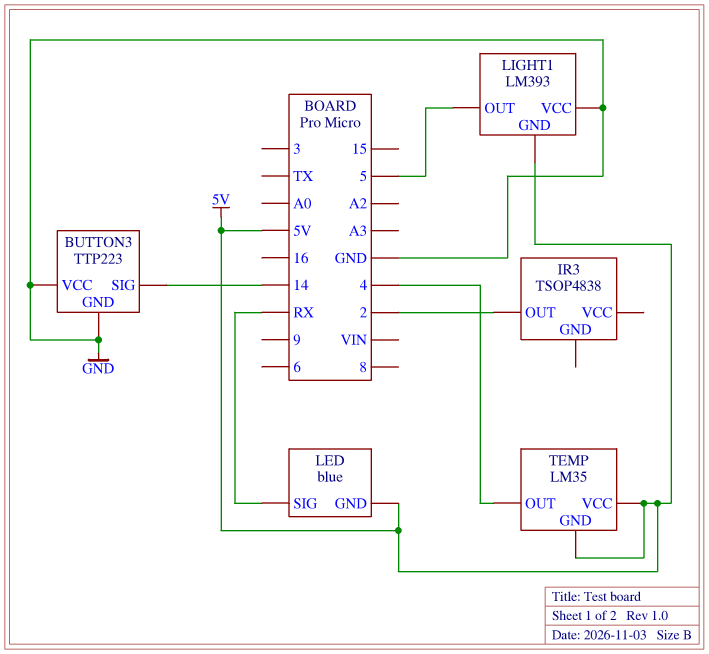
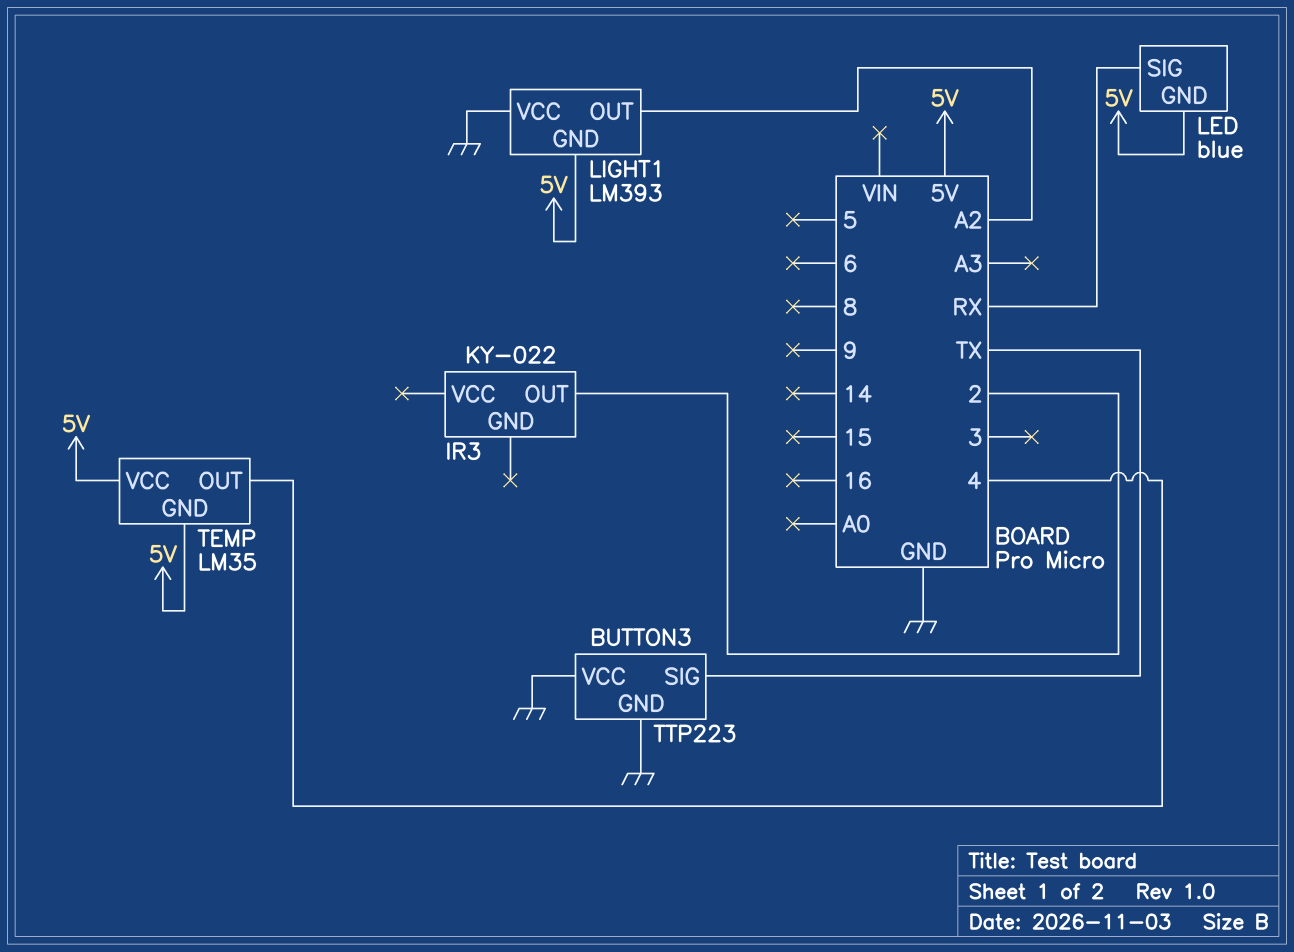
BUTTON3 pin SIG: 14 -> TX
IR3: TSOP4838 -> KY-022
LIGHT1 pin OUT: 5 -> A2

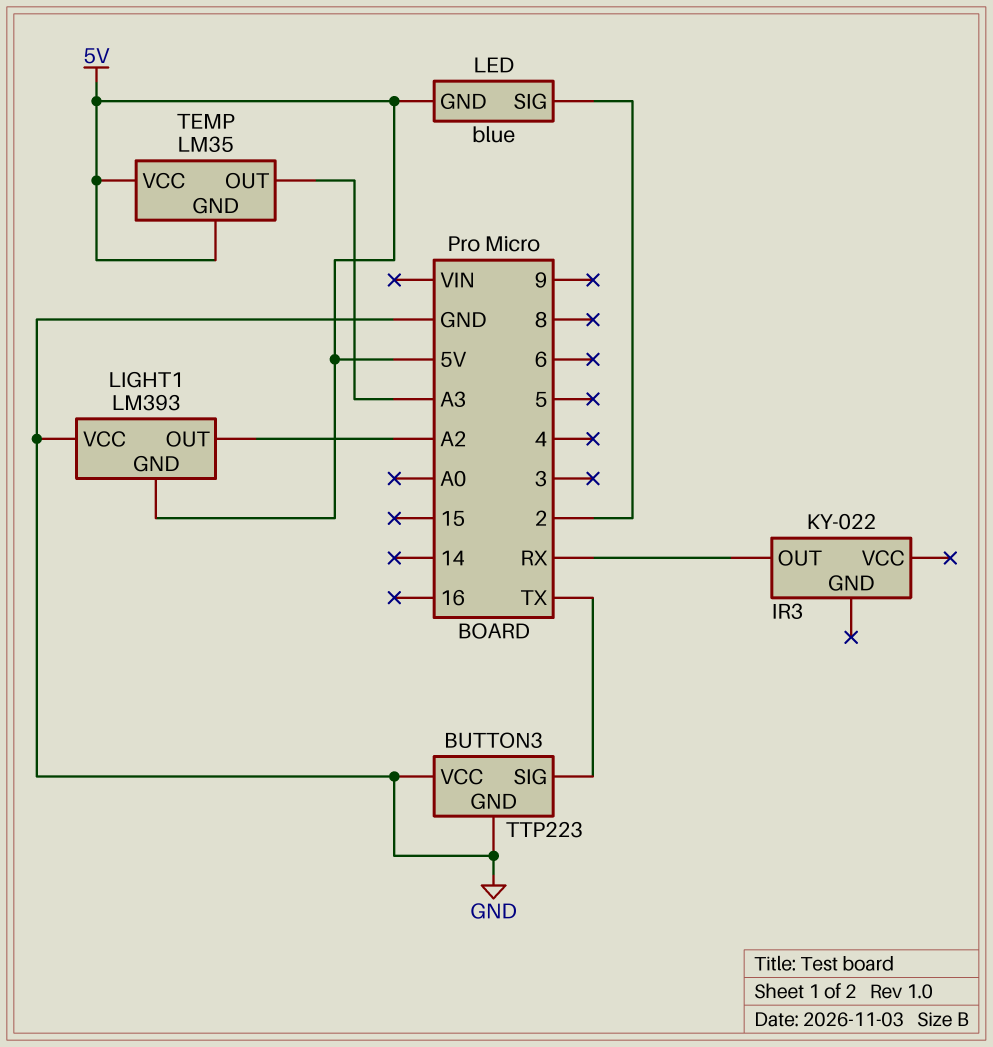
IR3 pin OUT: 2 -> RX
LED pin SIG: RX -> 2
TEMP pin OUT: 4 -> A3

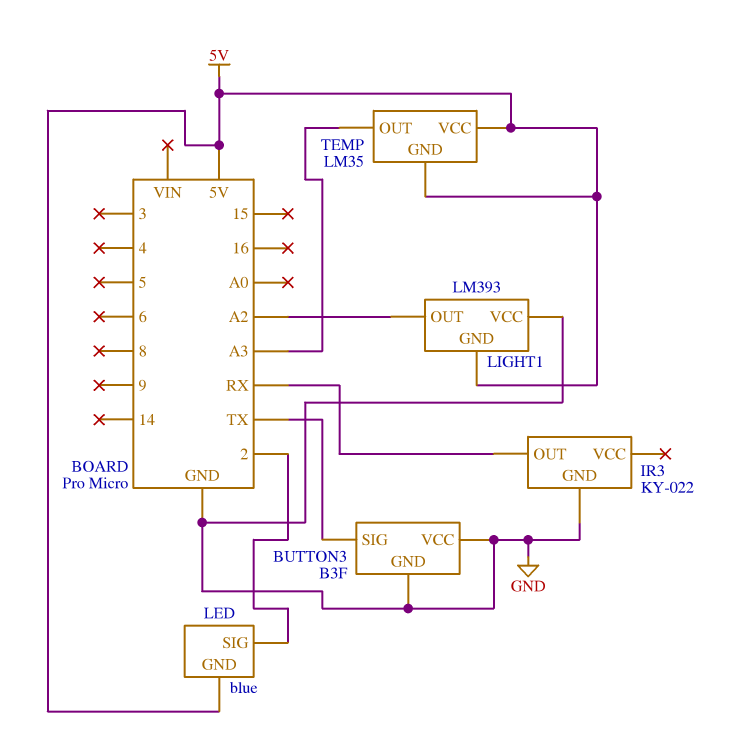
BUTTON3: TTP223 -> B3F
IR3 pin GND: none -> GND

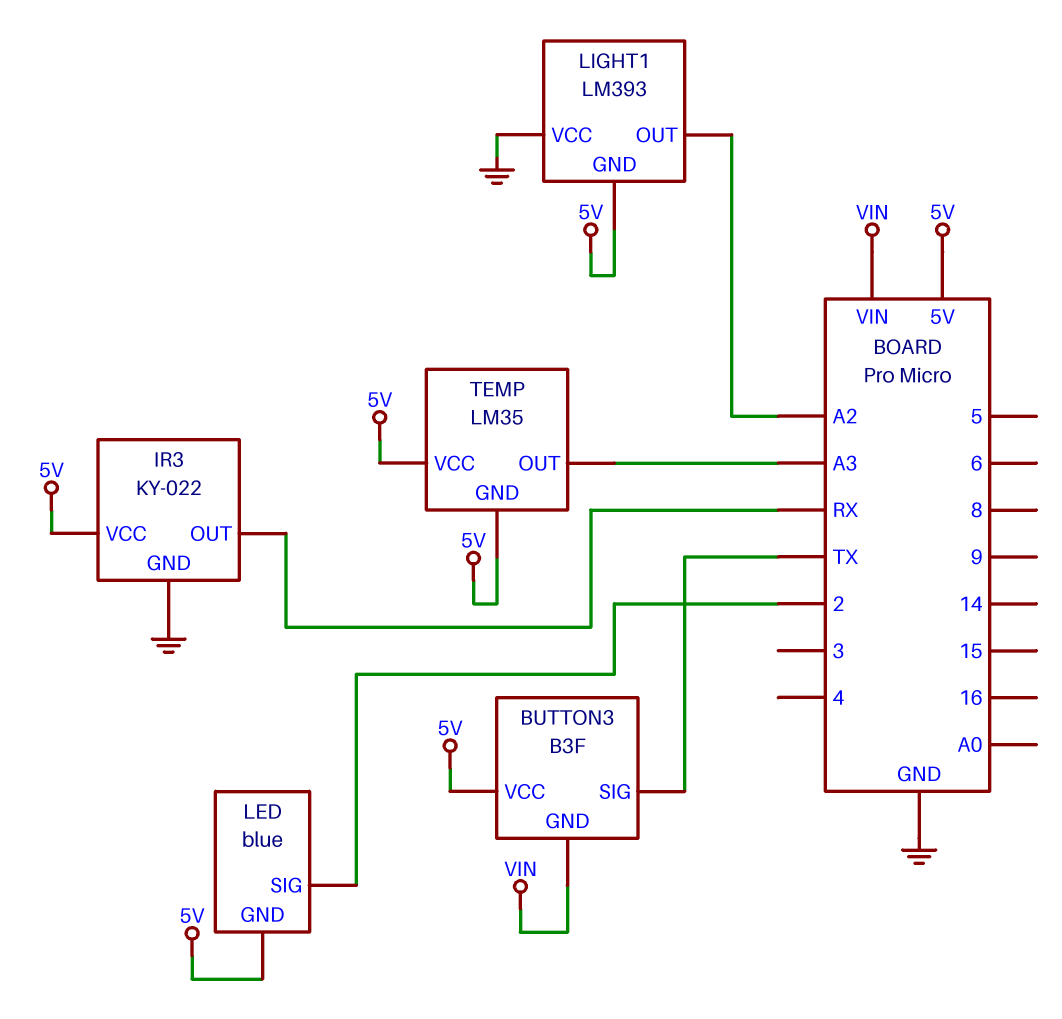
BUTTON3 pin GND: GND -> VIN
BUTTON3 pin VCC: GND -> 5V
IR3 pin VCC: none -> 5V

